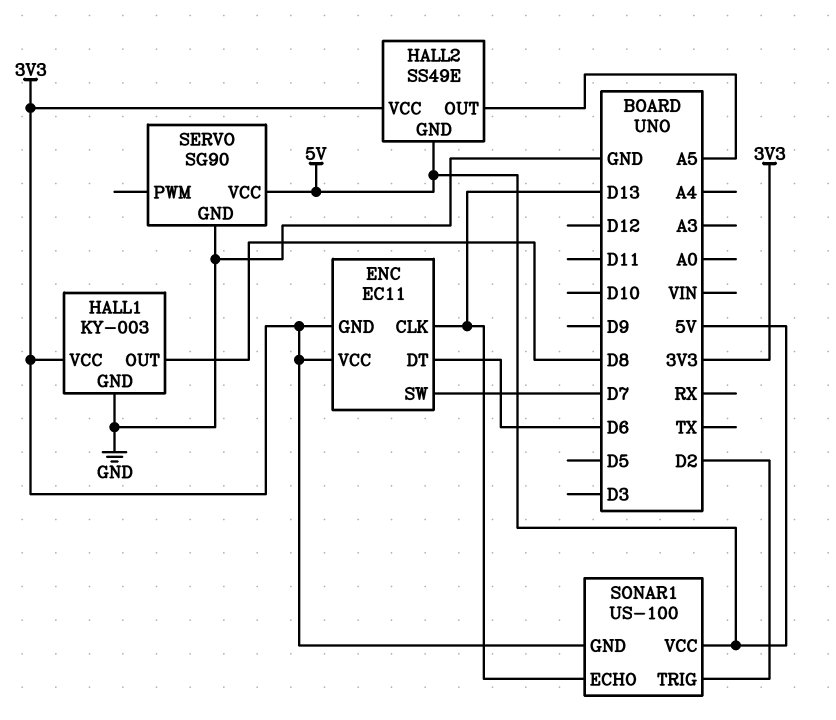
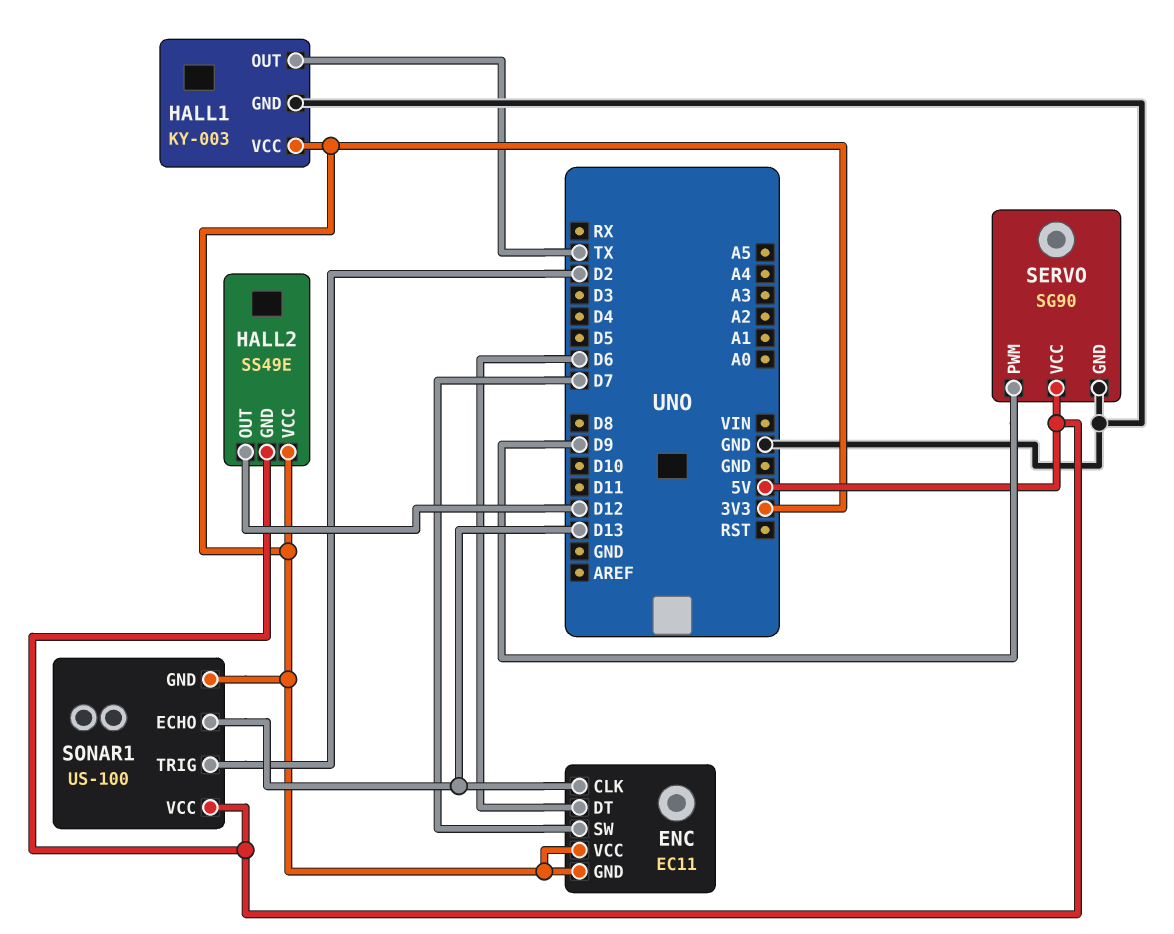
HALL1 pin OUT: D8 -> TX
HALL2 pin OUT: A5 -> D12
SERVO pin PWM: none -> D9

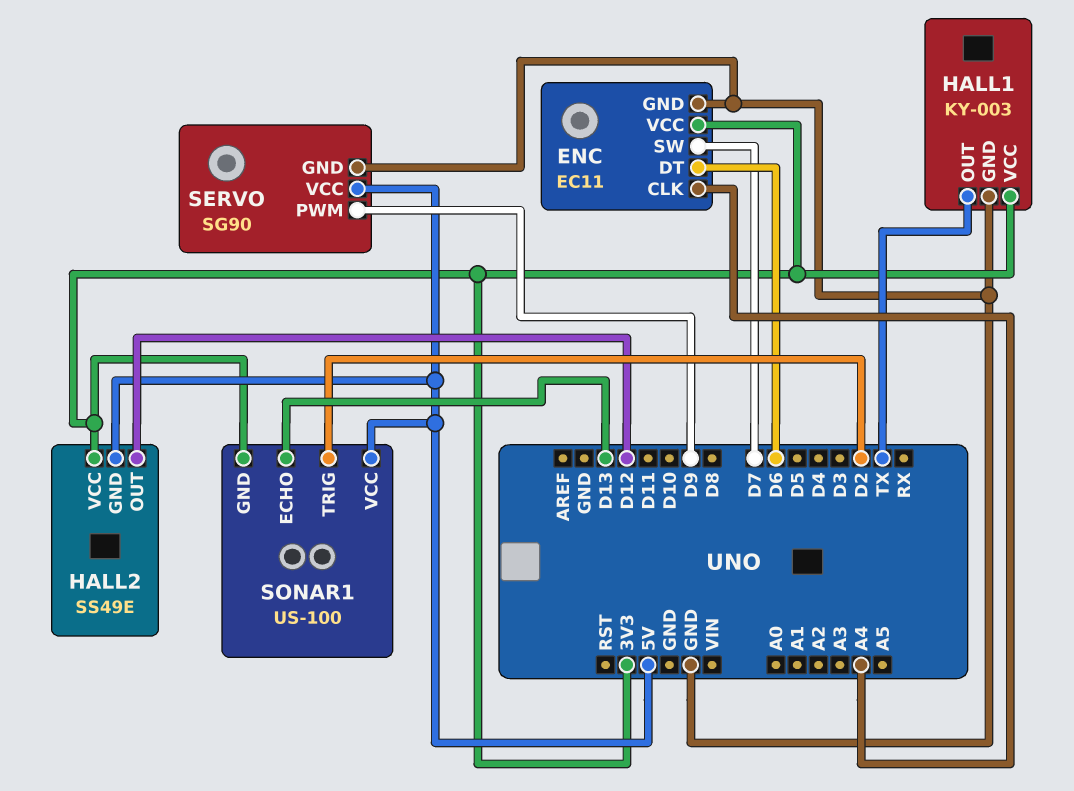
ENC pin CLK: D13 -> A4
ENC pin GND: 3V3 -> GND

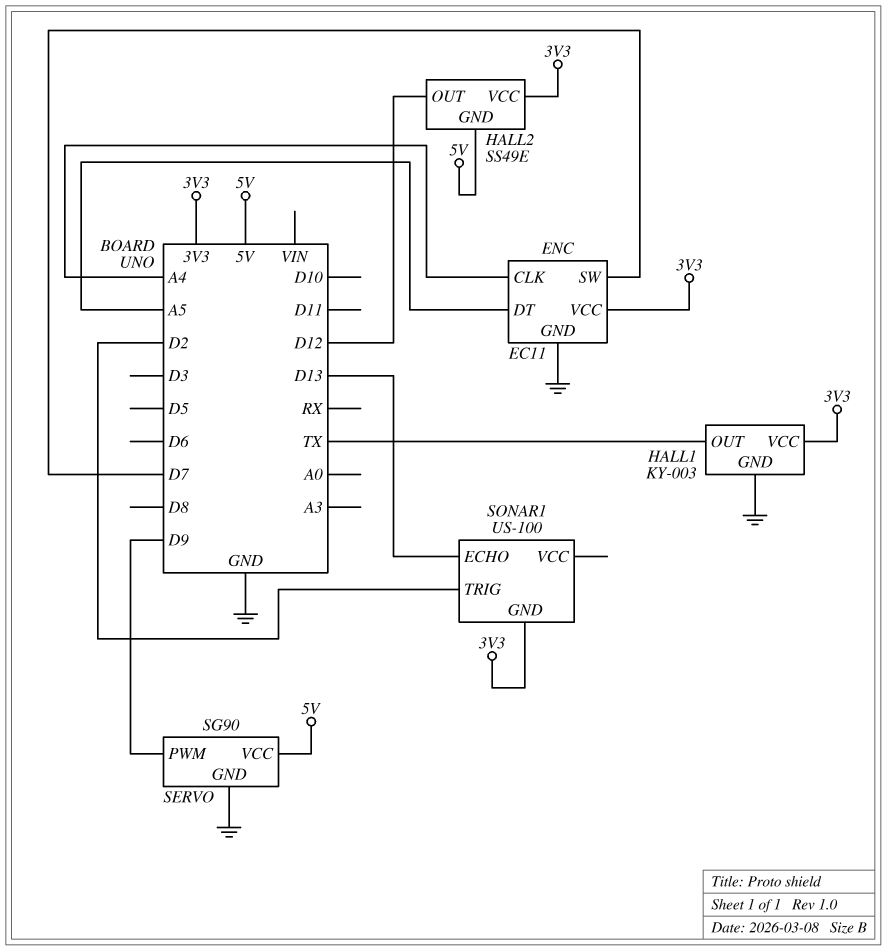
ENC pin DT: D6 -> A5
SONAR1 pin VCC: 5V -> none

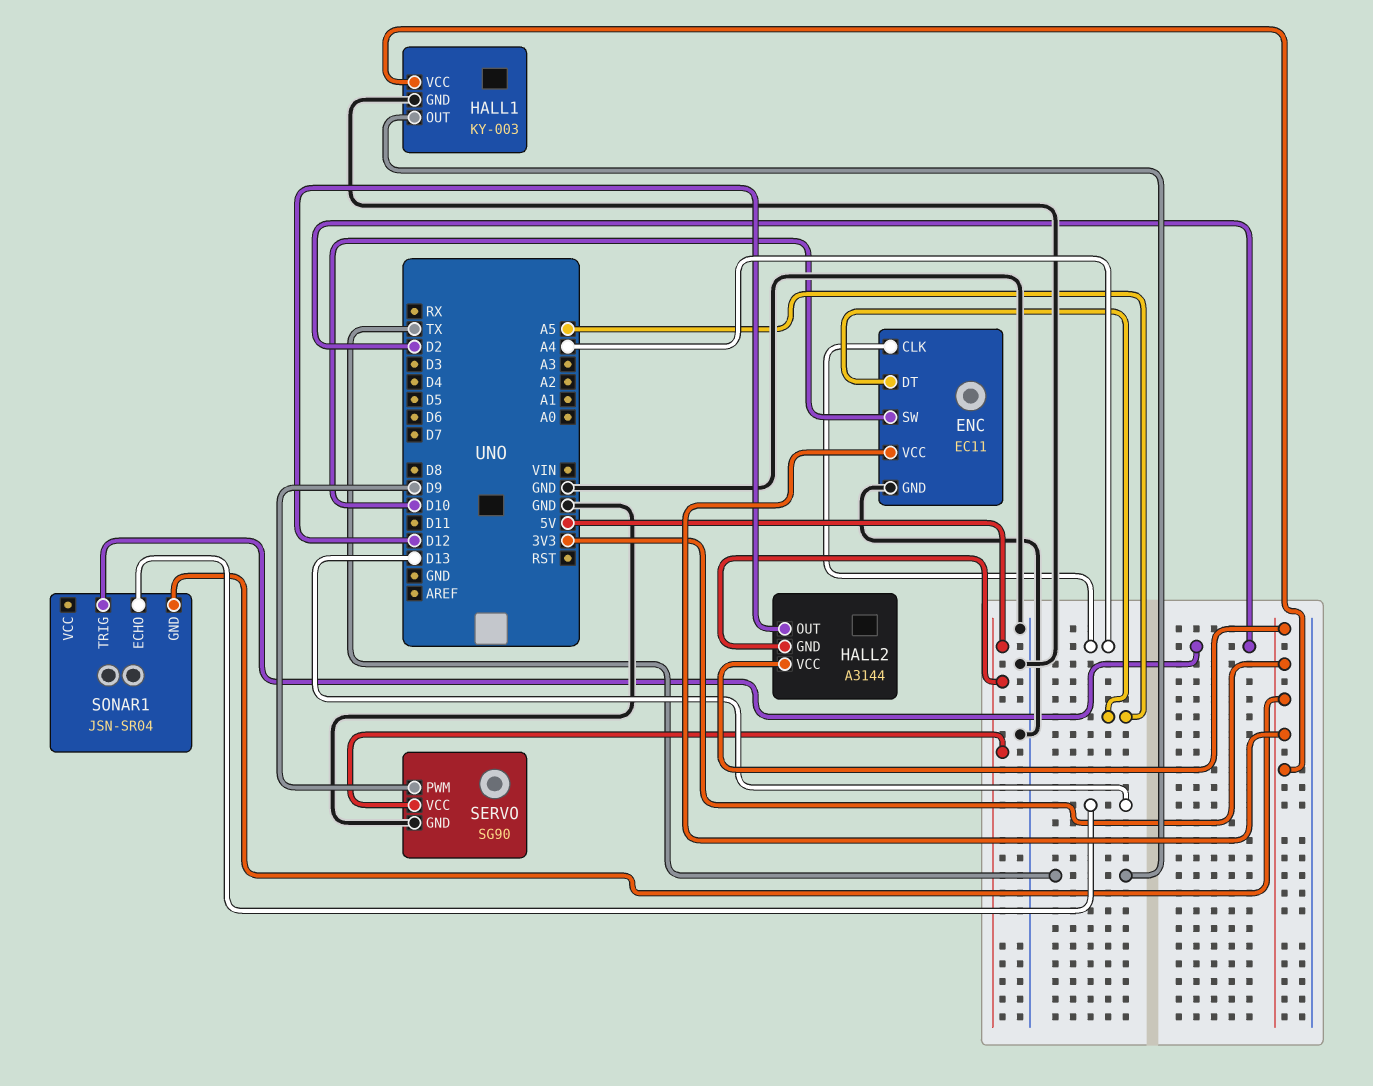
ENC pin SW: D7 -> D10
HALL2: SS49E -> A3144
SONAR1: US-100 -> JSN-SR04

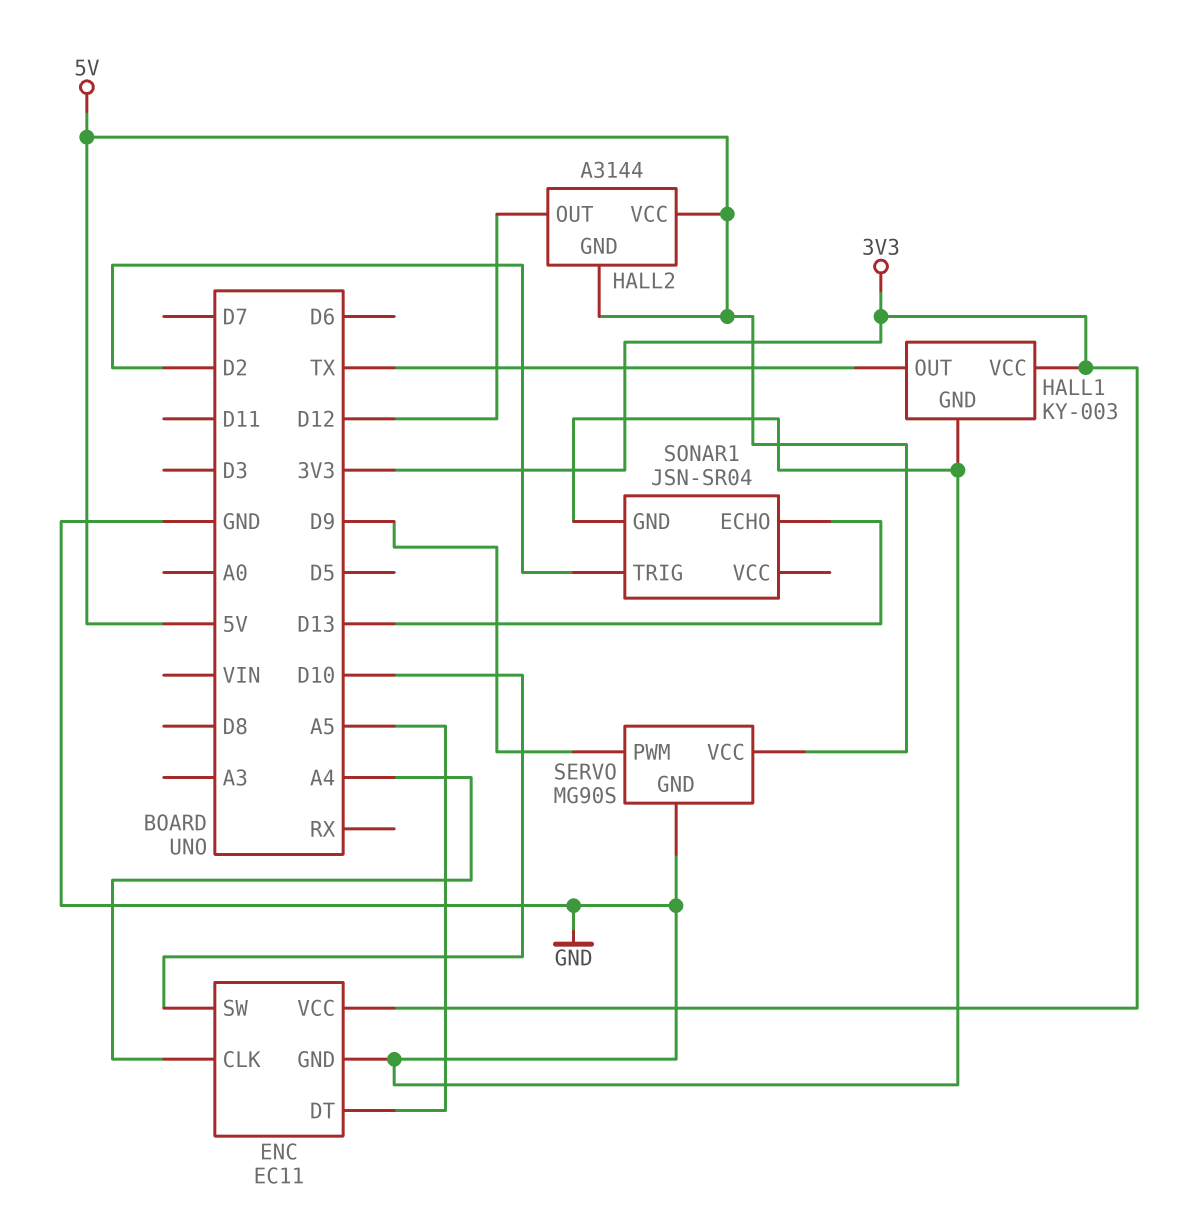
HALL2 pin VCC: 3V3 -> 5V
SERVO: SG90 -> MG90S
SONAR1 pin GND: 3V3 -> GND

